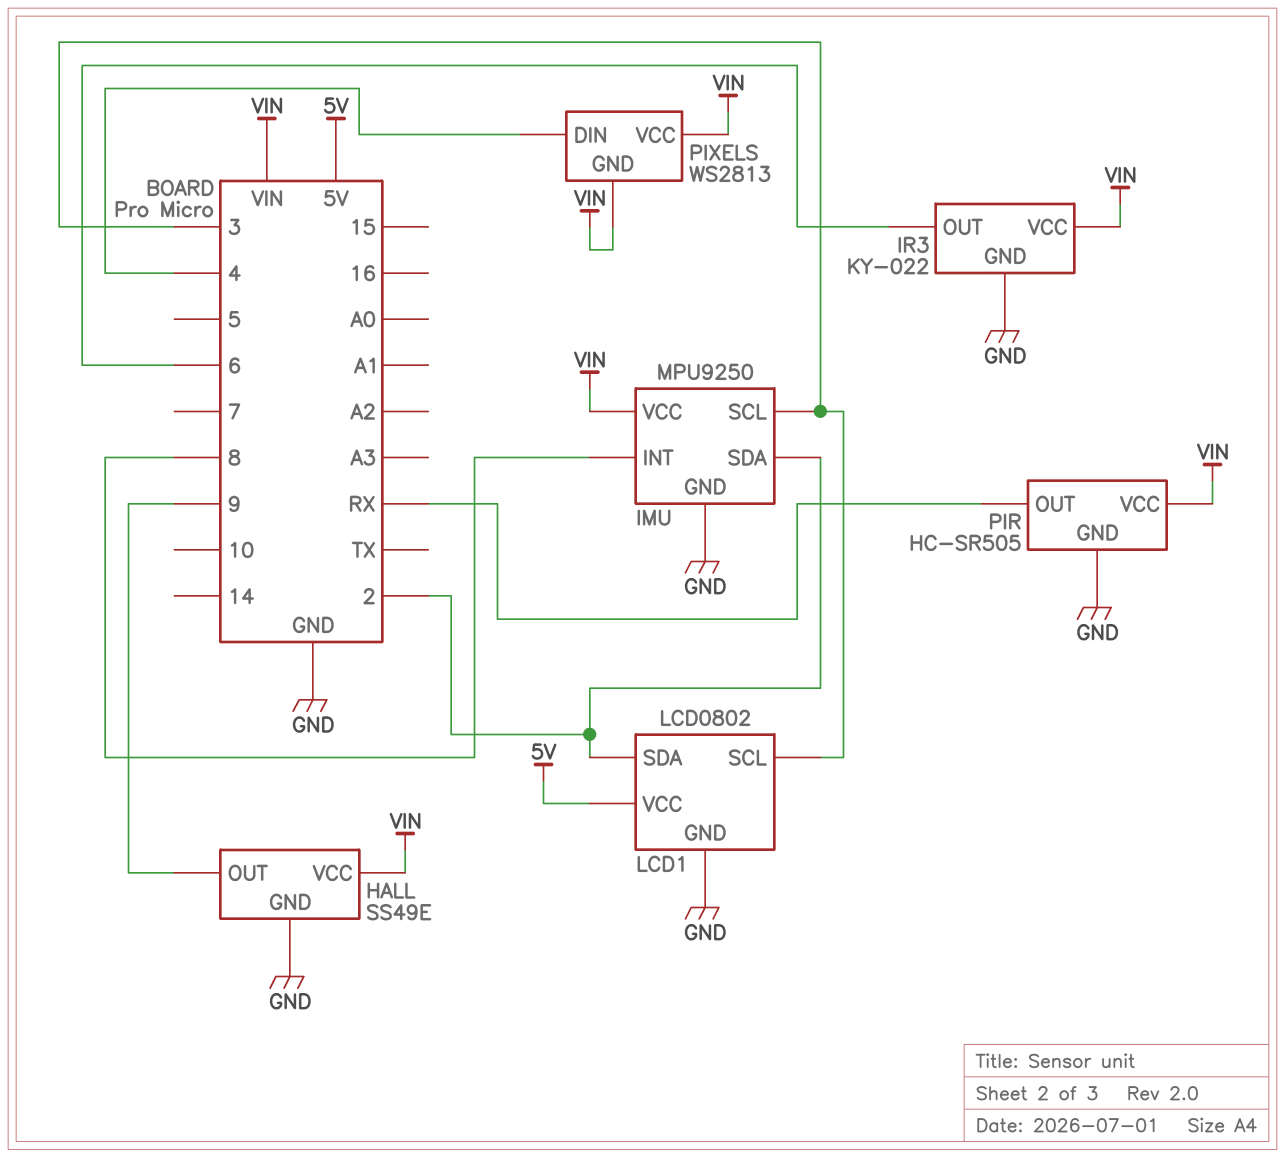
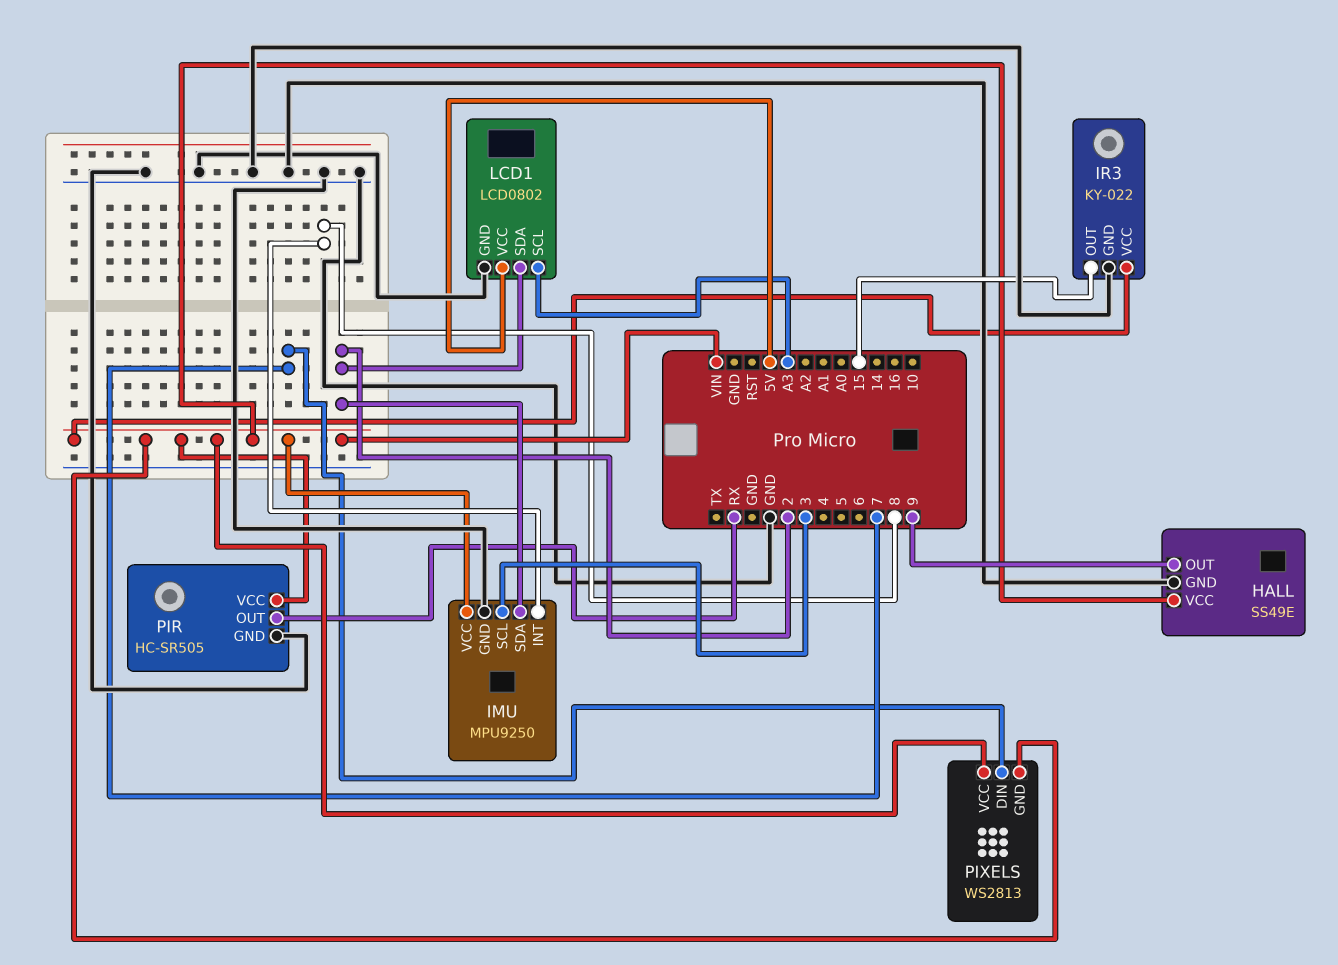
IR3 pin OUT: 6 -> 15
LCD1 pin SCL: 3 -> A3
PIXELS pin DIN: 4 -> 7

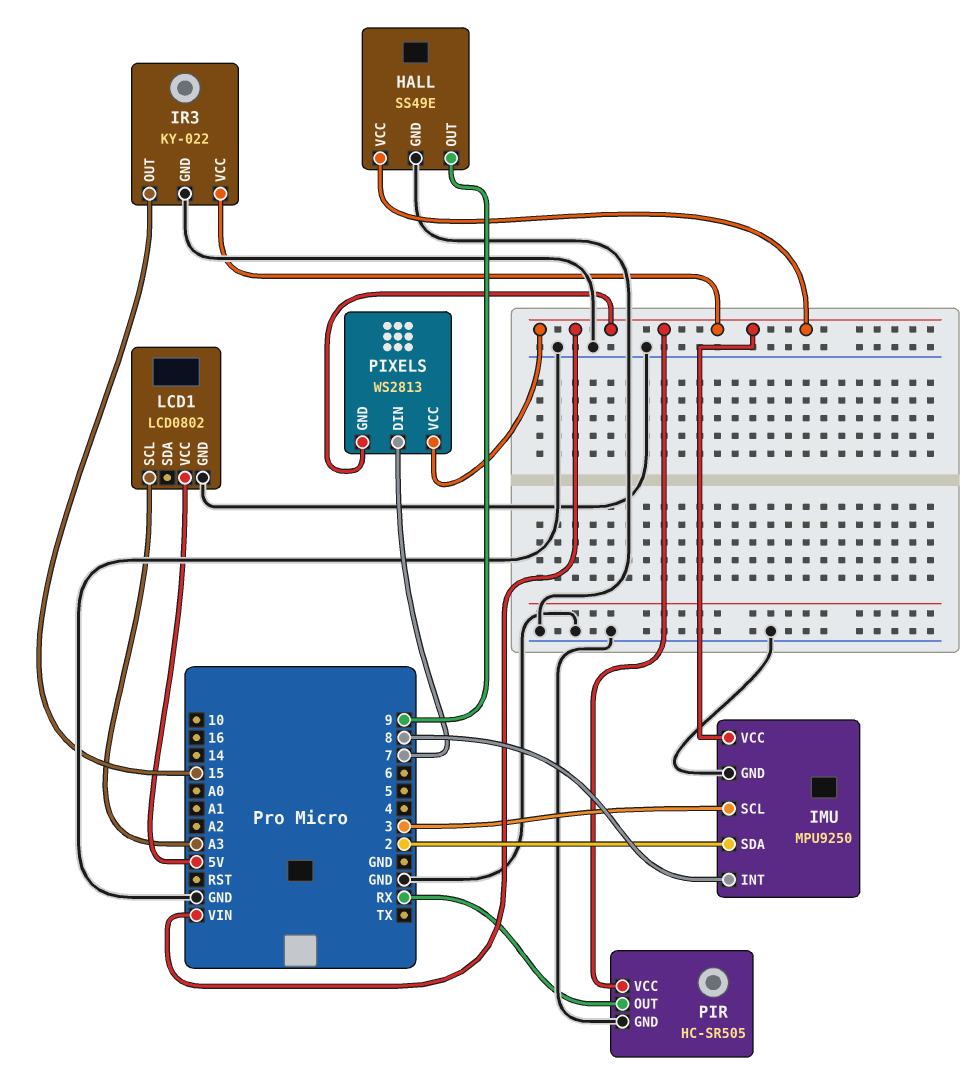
LCD1 pin SDA: 2 -> none

